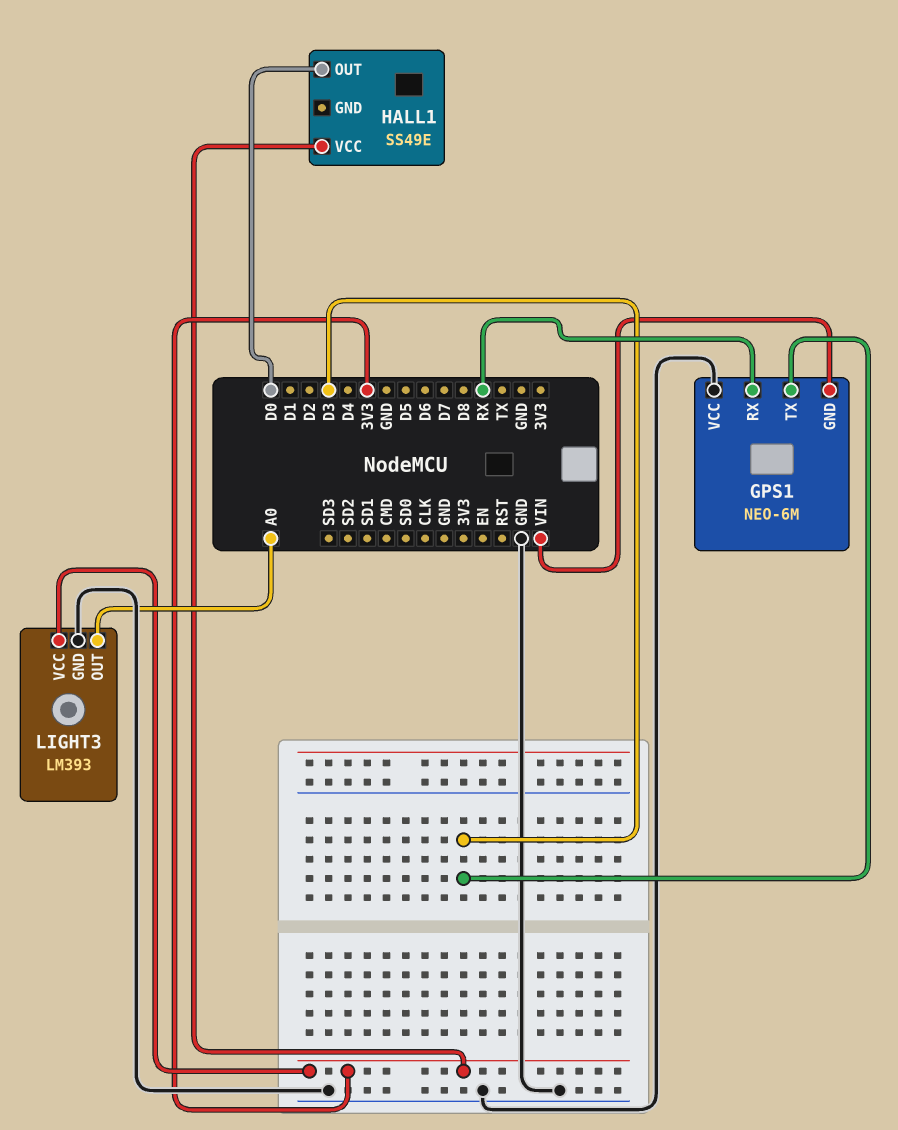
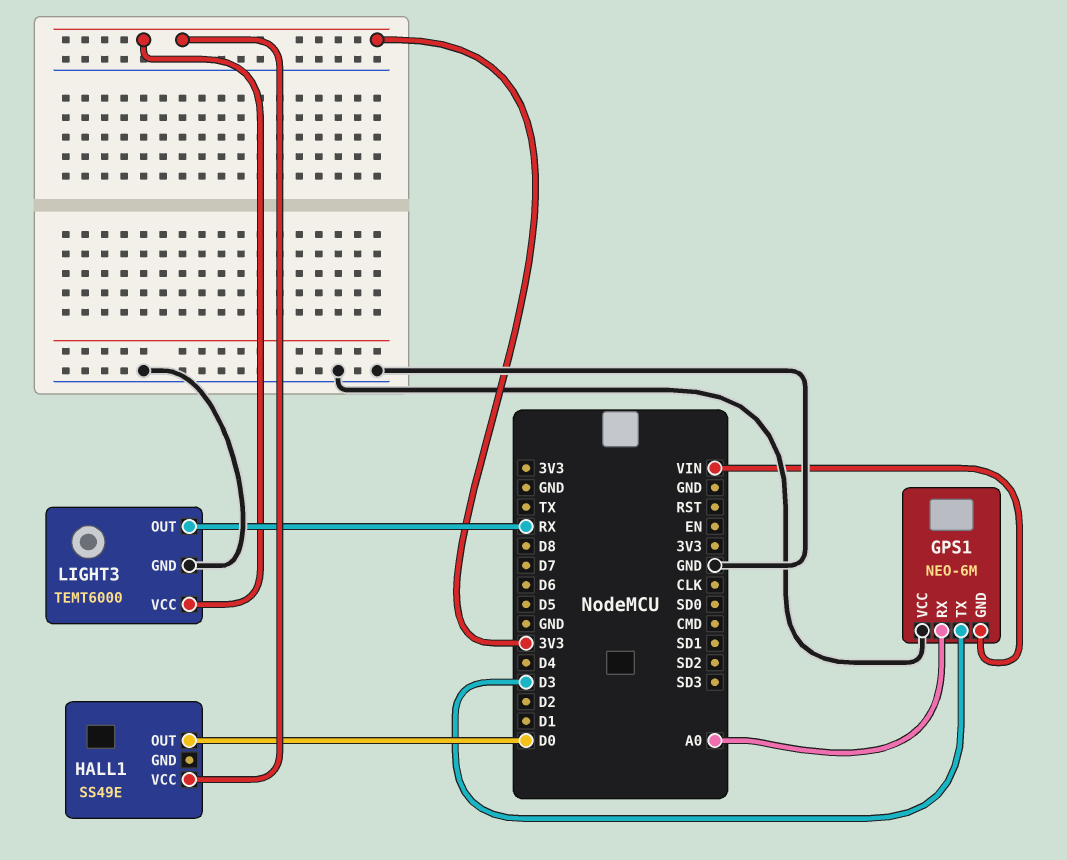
GPS1 pin RX: RX -> A0
LIGHT3: LM393 -> TEMT6000
LIGHT3 pin OUT: A0 -> RX

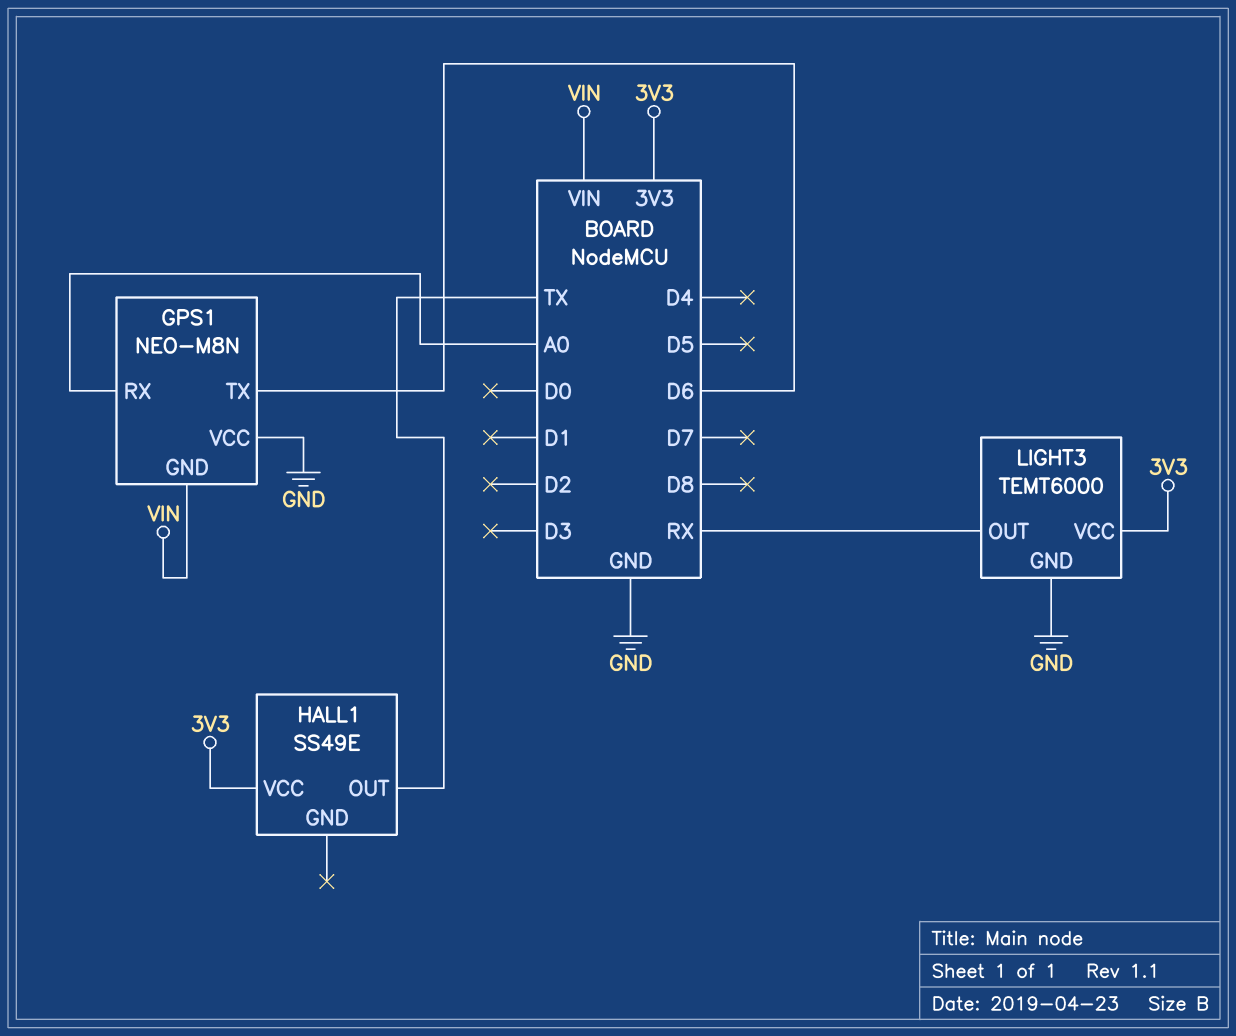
GPS1: NEO-6M -> NEO-M8N
GPS1 pin TX: D3 -> D6
HALL1 pin OUT: D0 -> TX

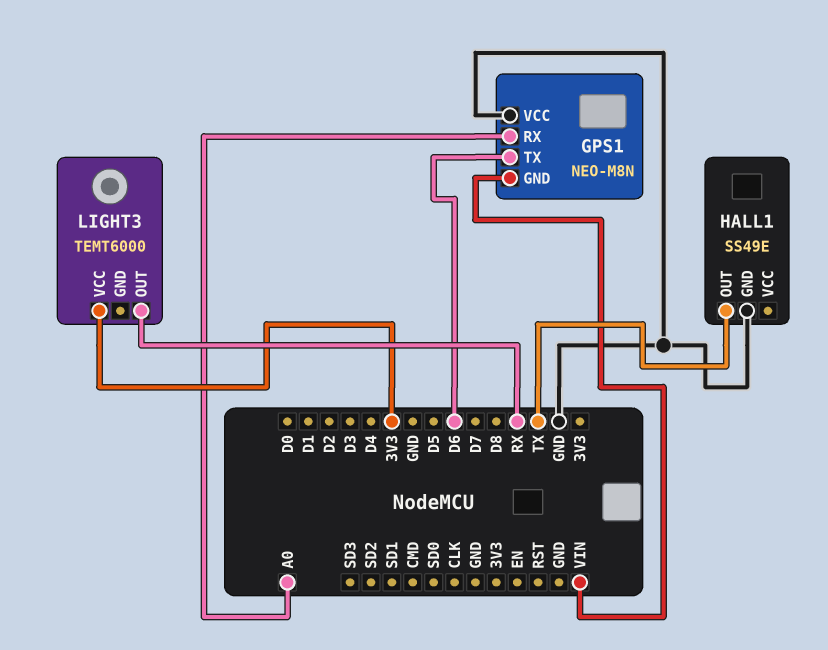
HALL1 pin GND: none -> GND
HALL1 pin VCC: 3V3 -> none
LIGHT3 pin GND: GND -> none

